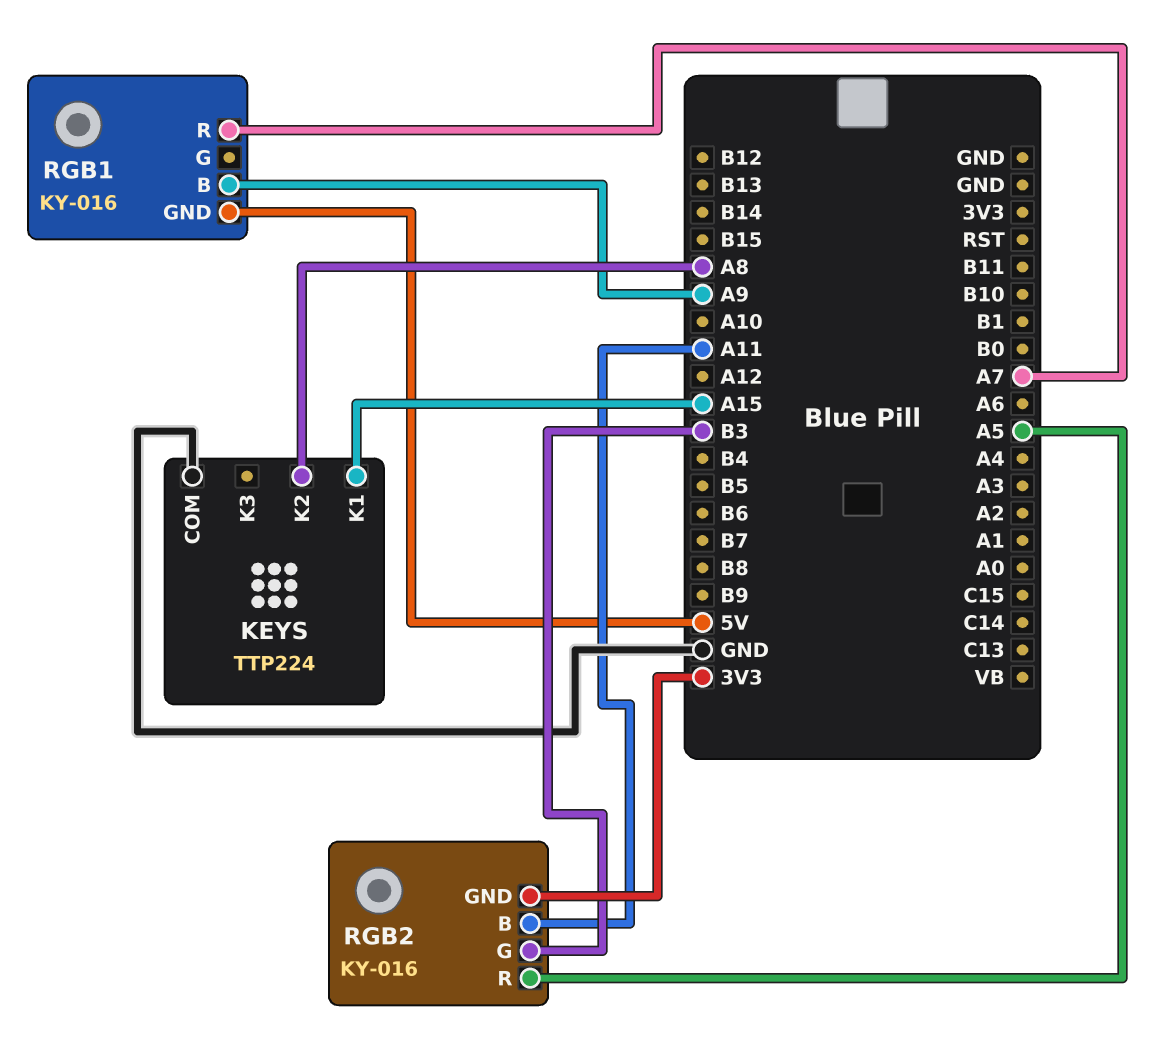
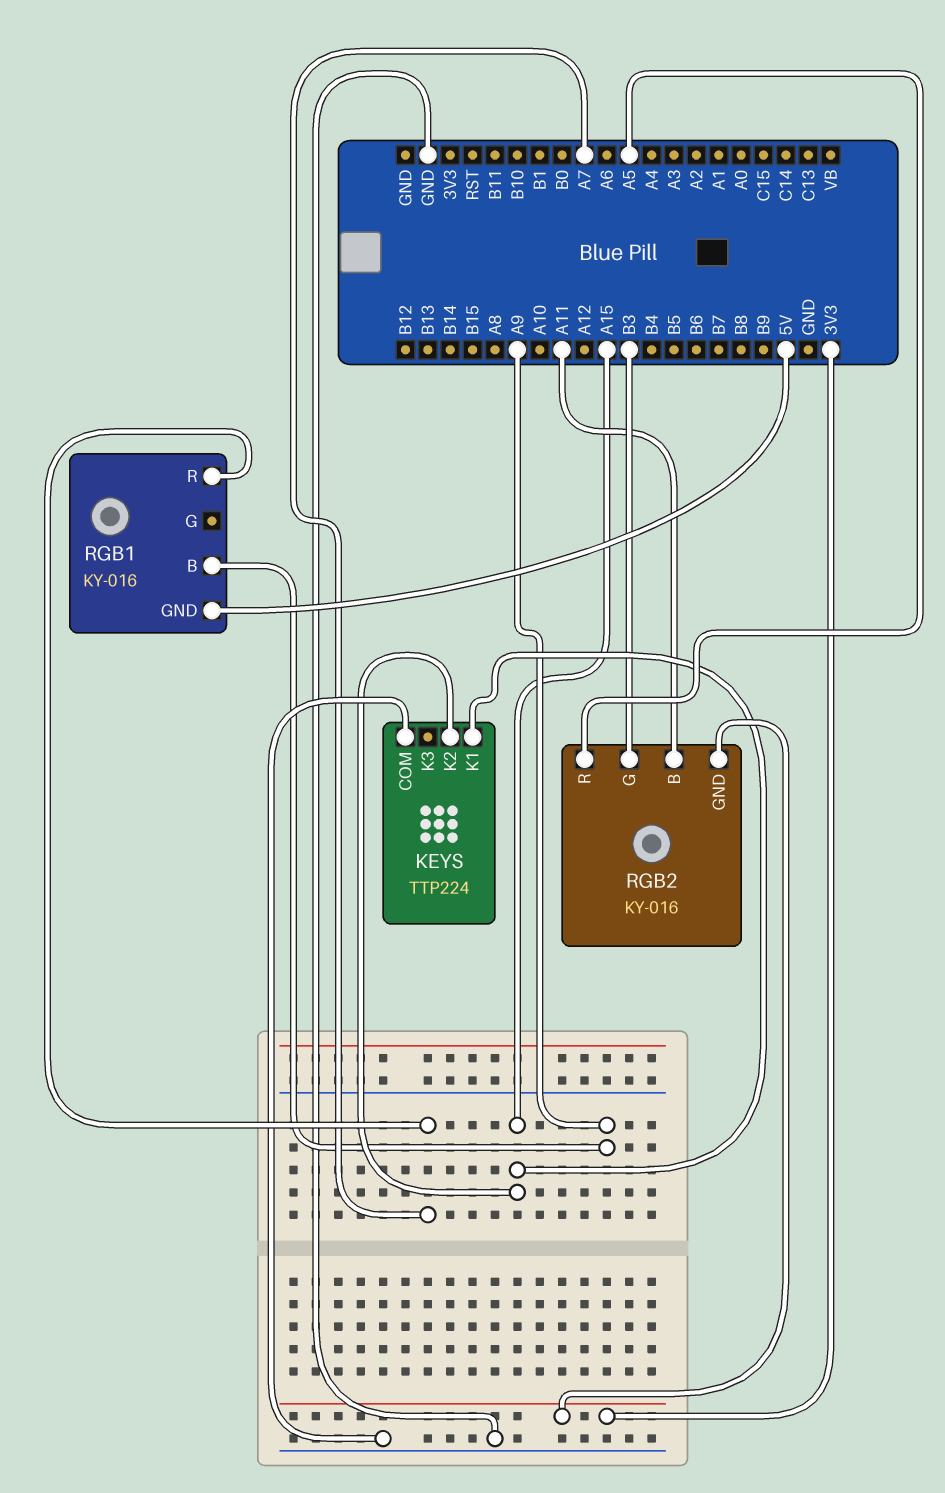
KEYS pin K2: A8 -> A15

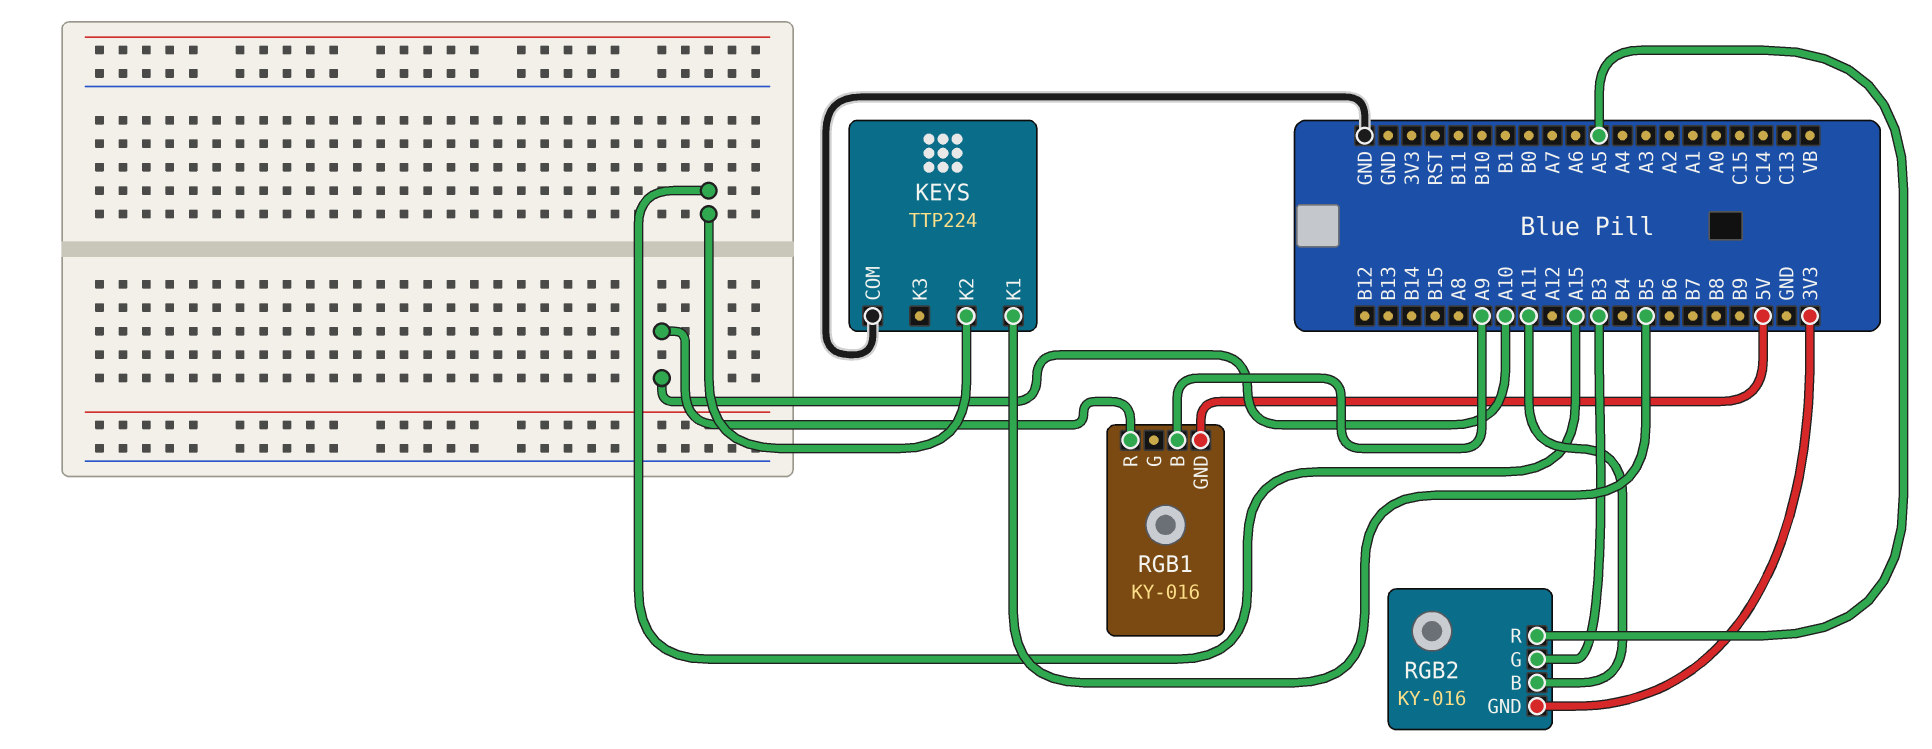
KEYS pin K1: A15 -> B5
RGB1 pin R: A7 -> A10

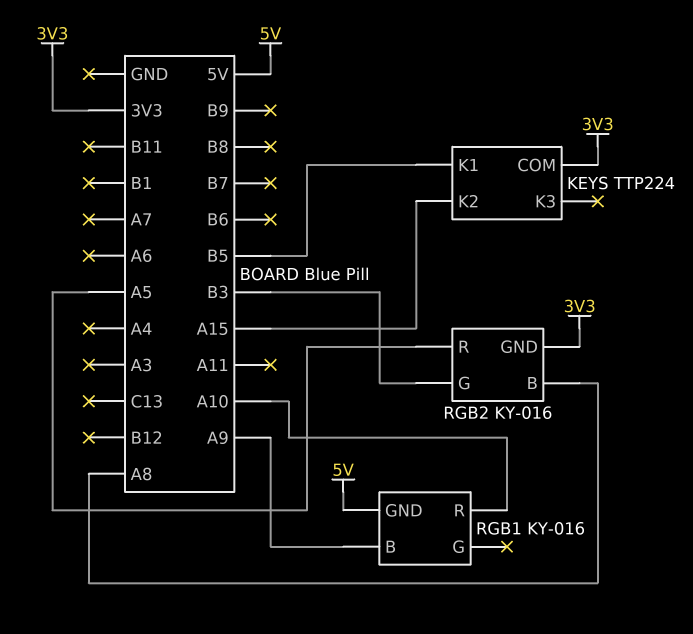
KEYS pin COM: GND -> 3V3
RGB2 pin B: A11 -> A8

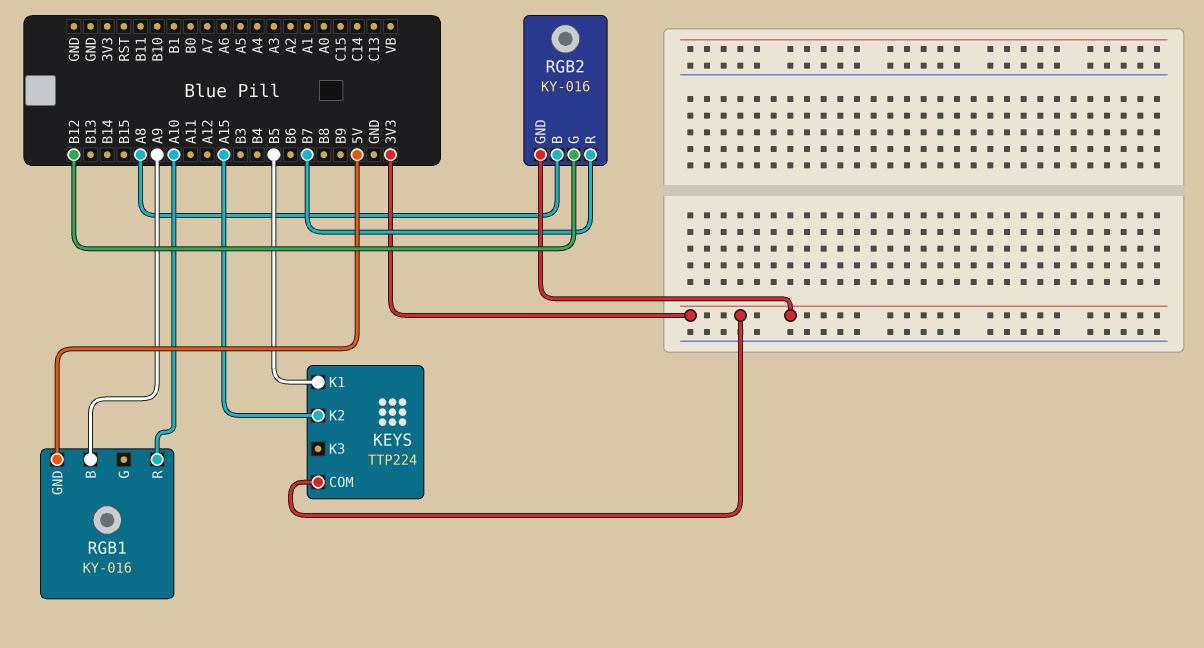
RGB2 pin G: B3 -> B12
RGB2 pin R: A5 -> B7

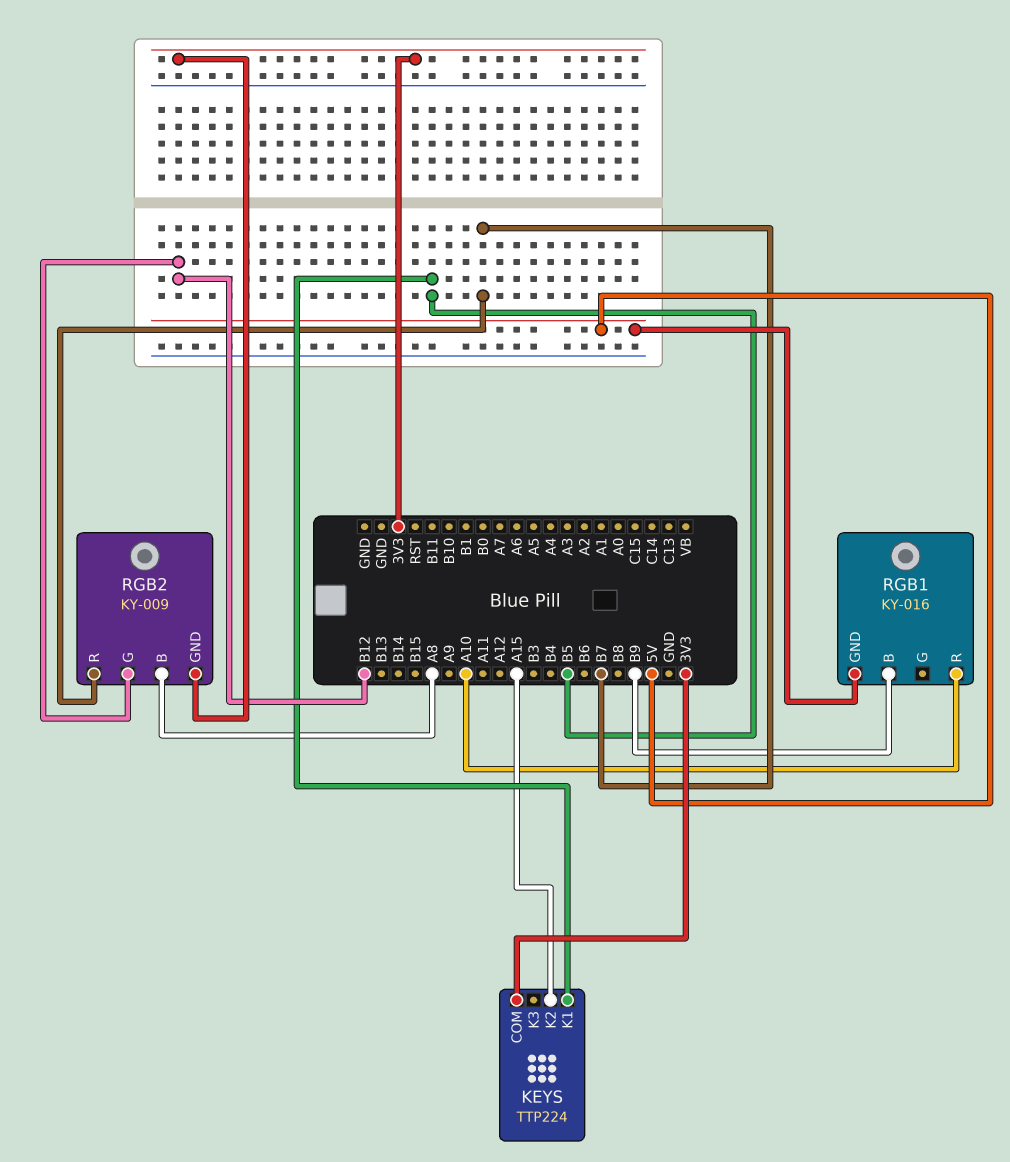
RGB1 pin B: A9 -> B9
RGB2: KY-016 -> KY-009

